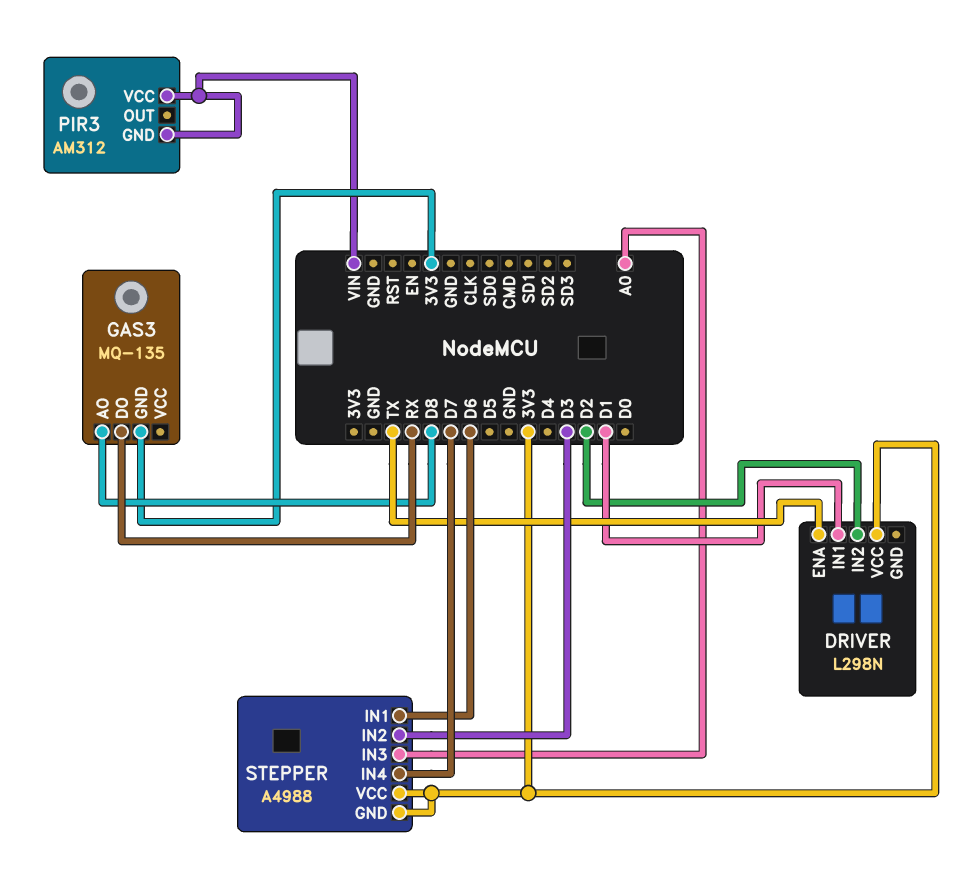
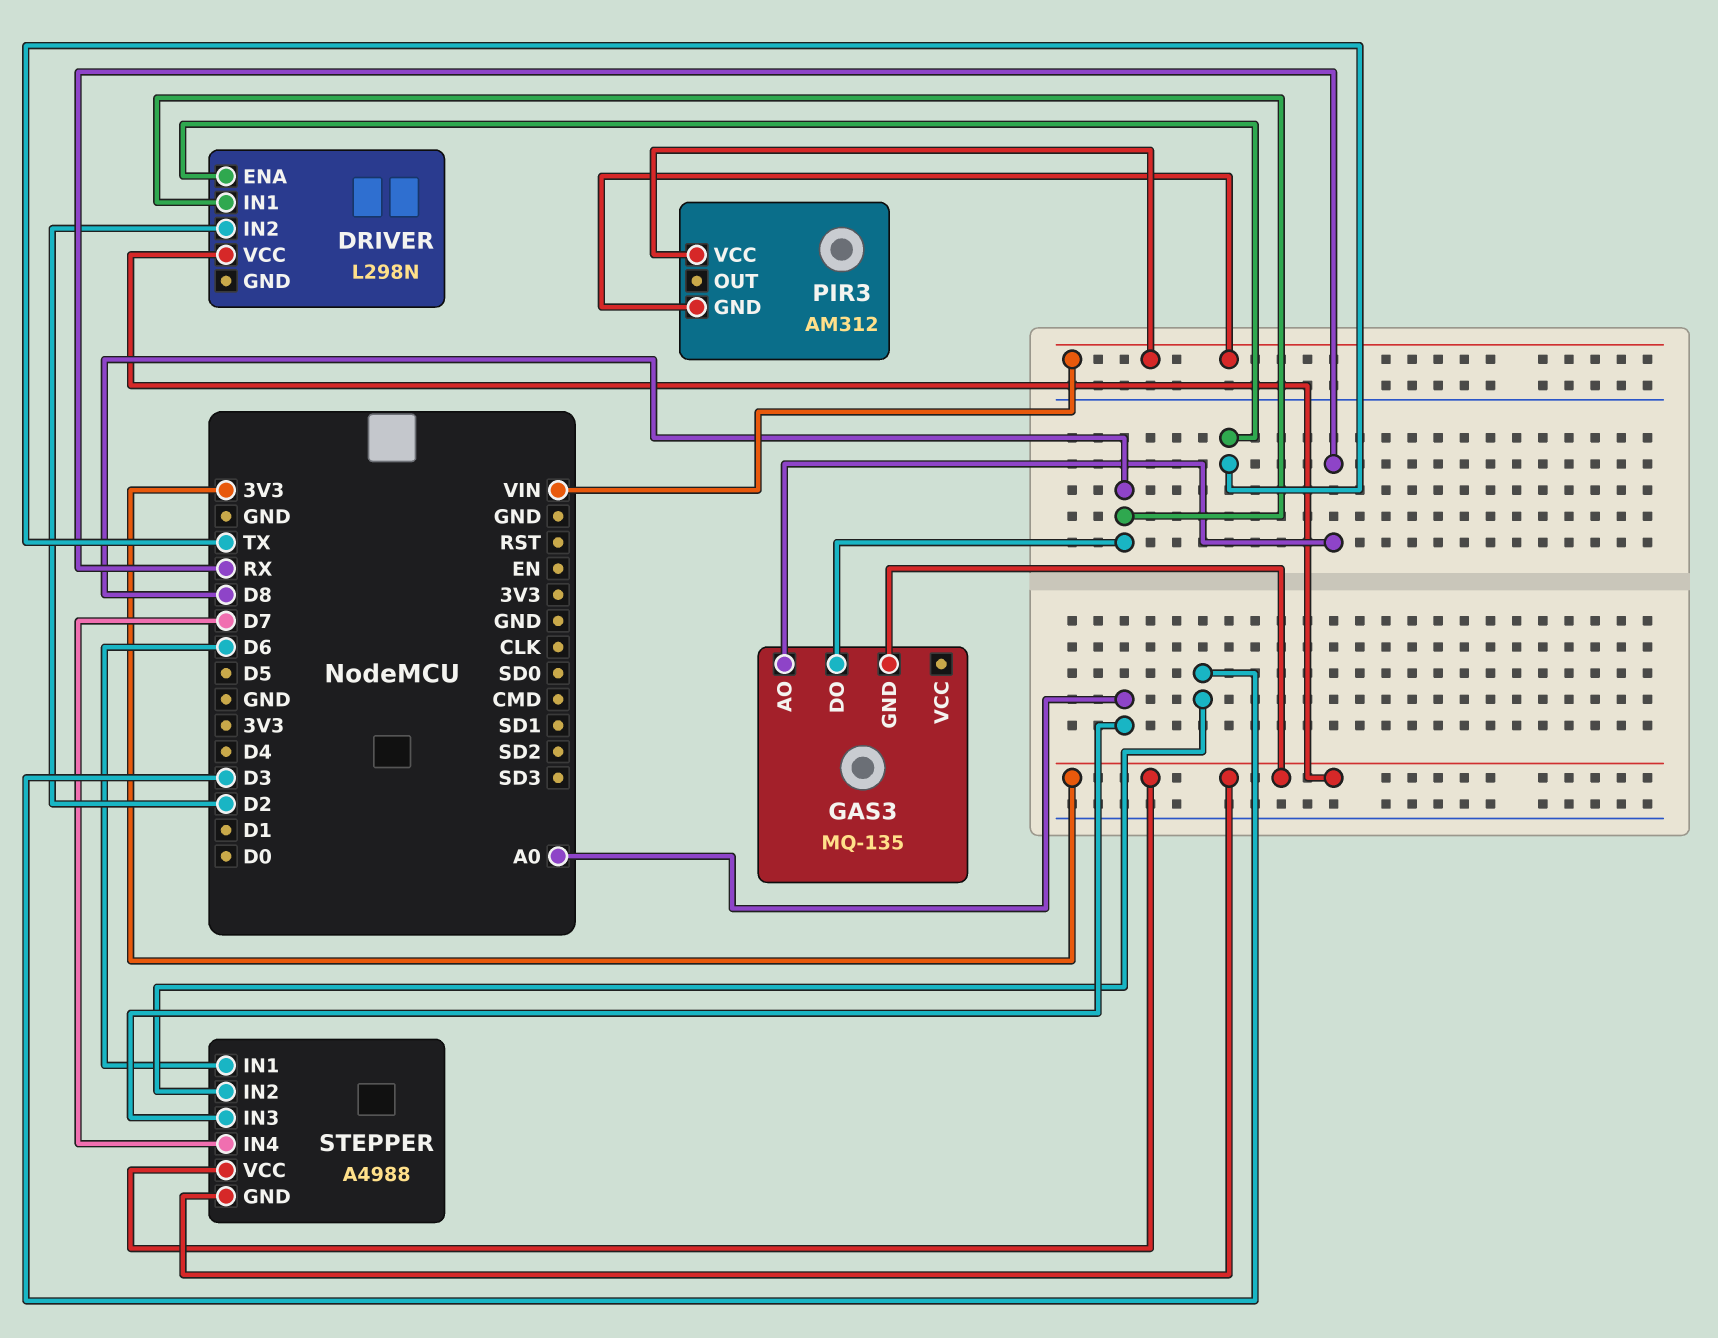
DRIVER pin IN1: D1 -> D8
GAS3 pin AO: D8 -> RX
GAS3 pin DO: RX -> D8

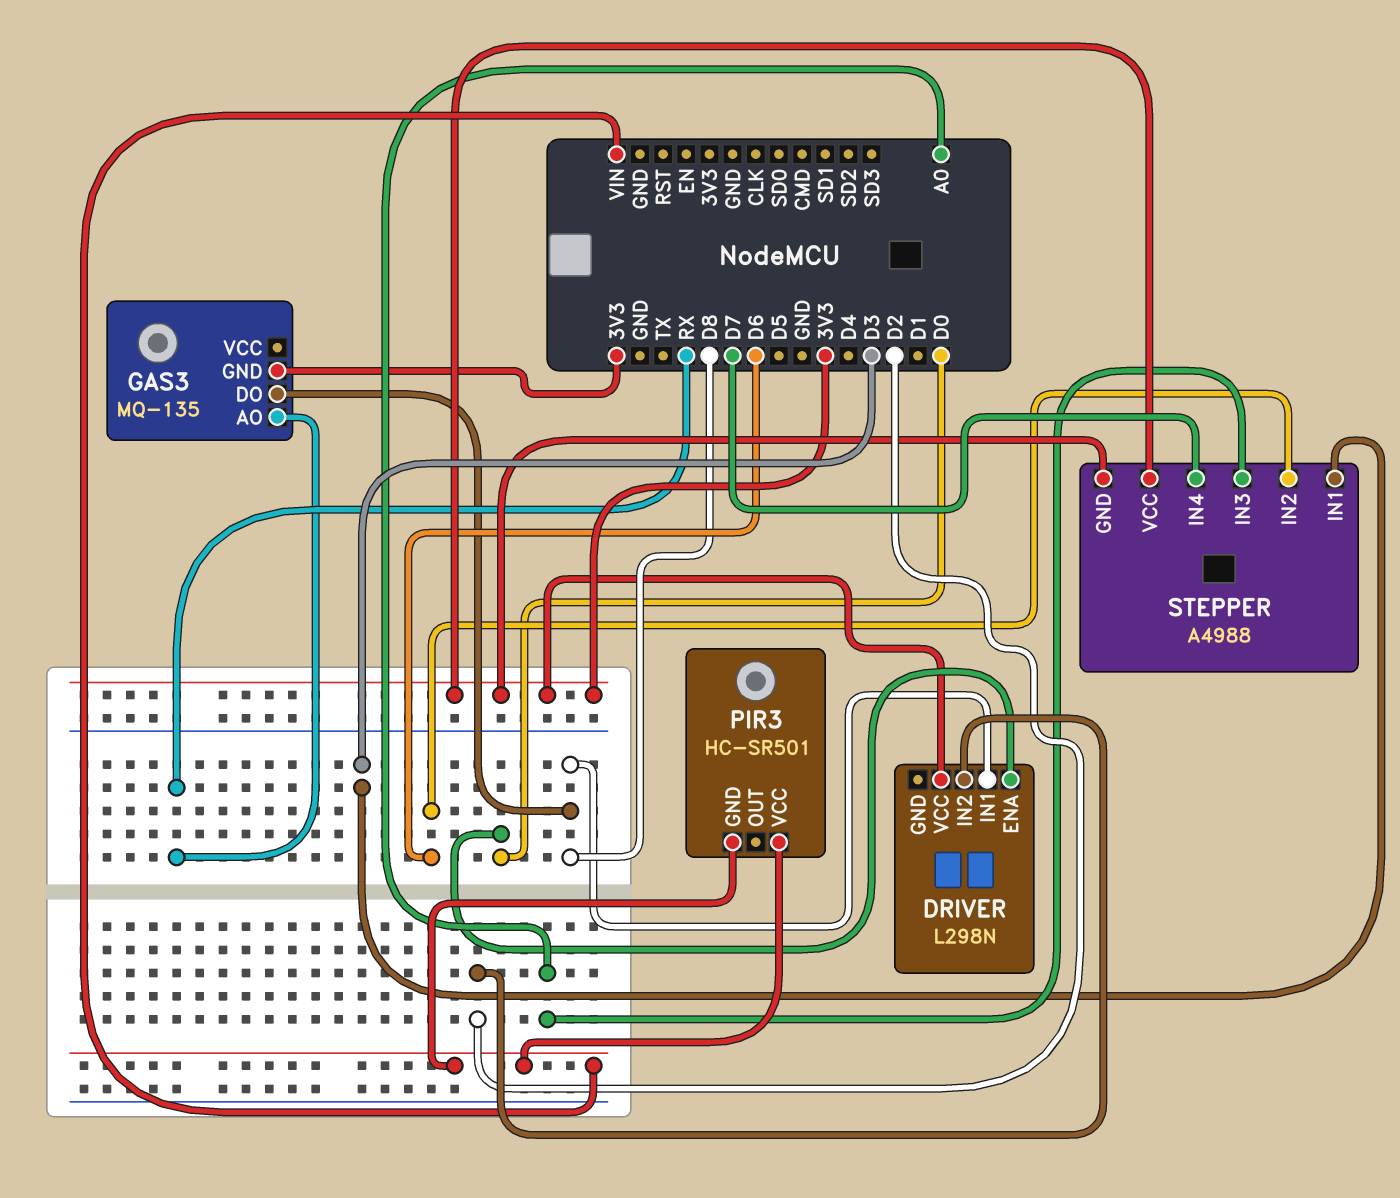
DRIVER pin ENA: TX -> D0
PIR3: AM312 -> HC-SR501
STEPPER pin IN1: D6 -> D3
STEPPER pin IN2: D3 -> D6

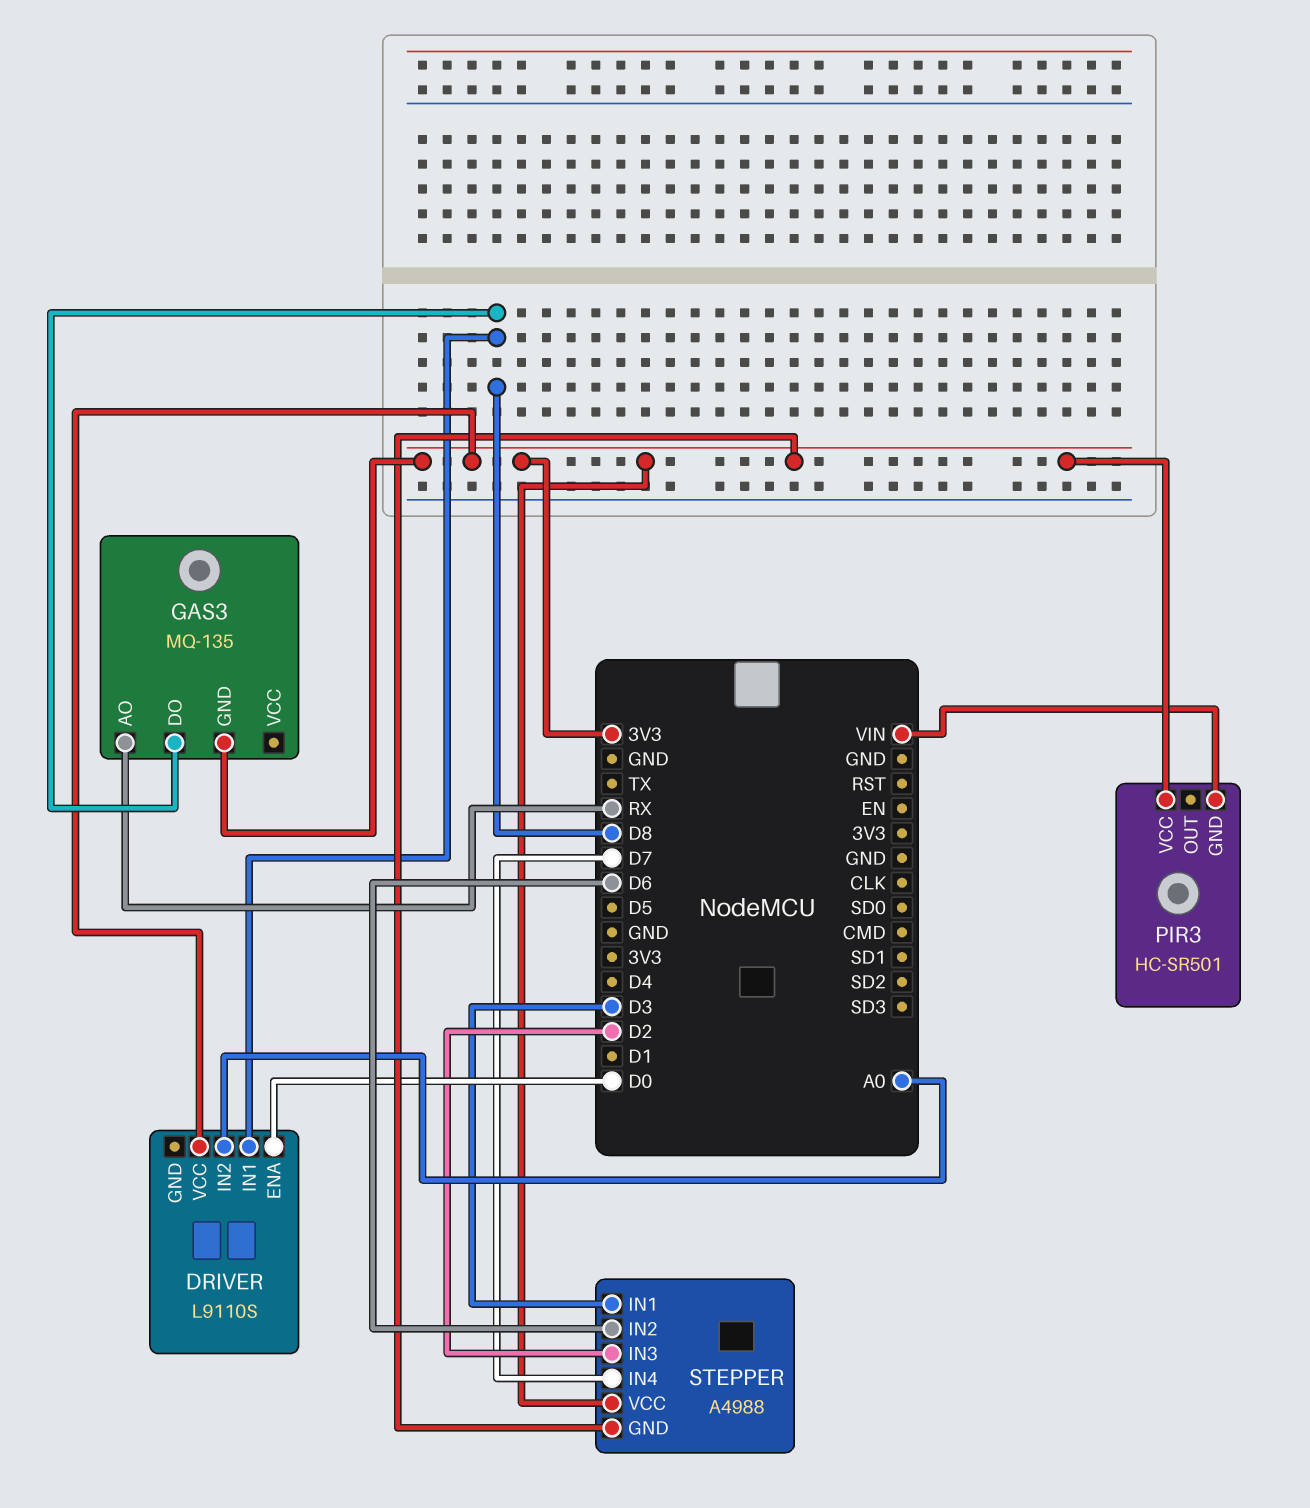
DRIVER: L298N -> L9110S
DRIVER pin IN2: D2 -> A0
PIR3 pin VCC: VIN -> 3V3
STEPPER pin IN3: A0 -> D2

